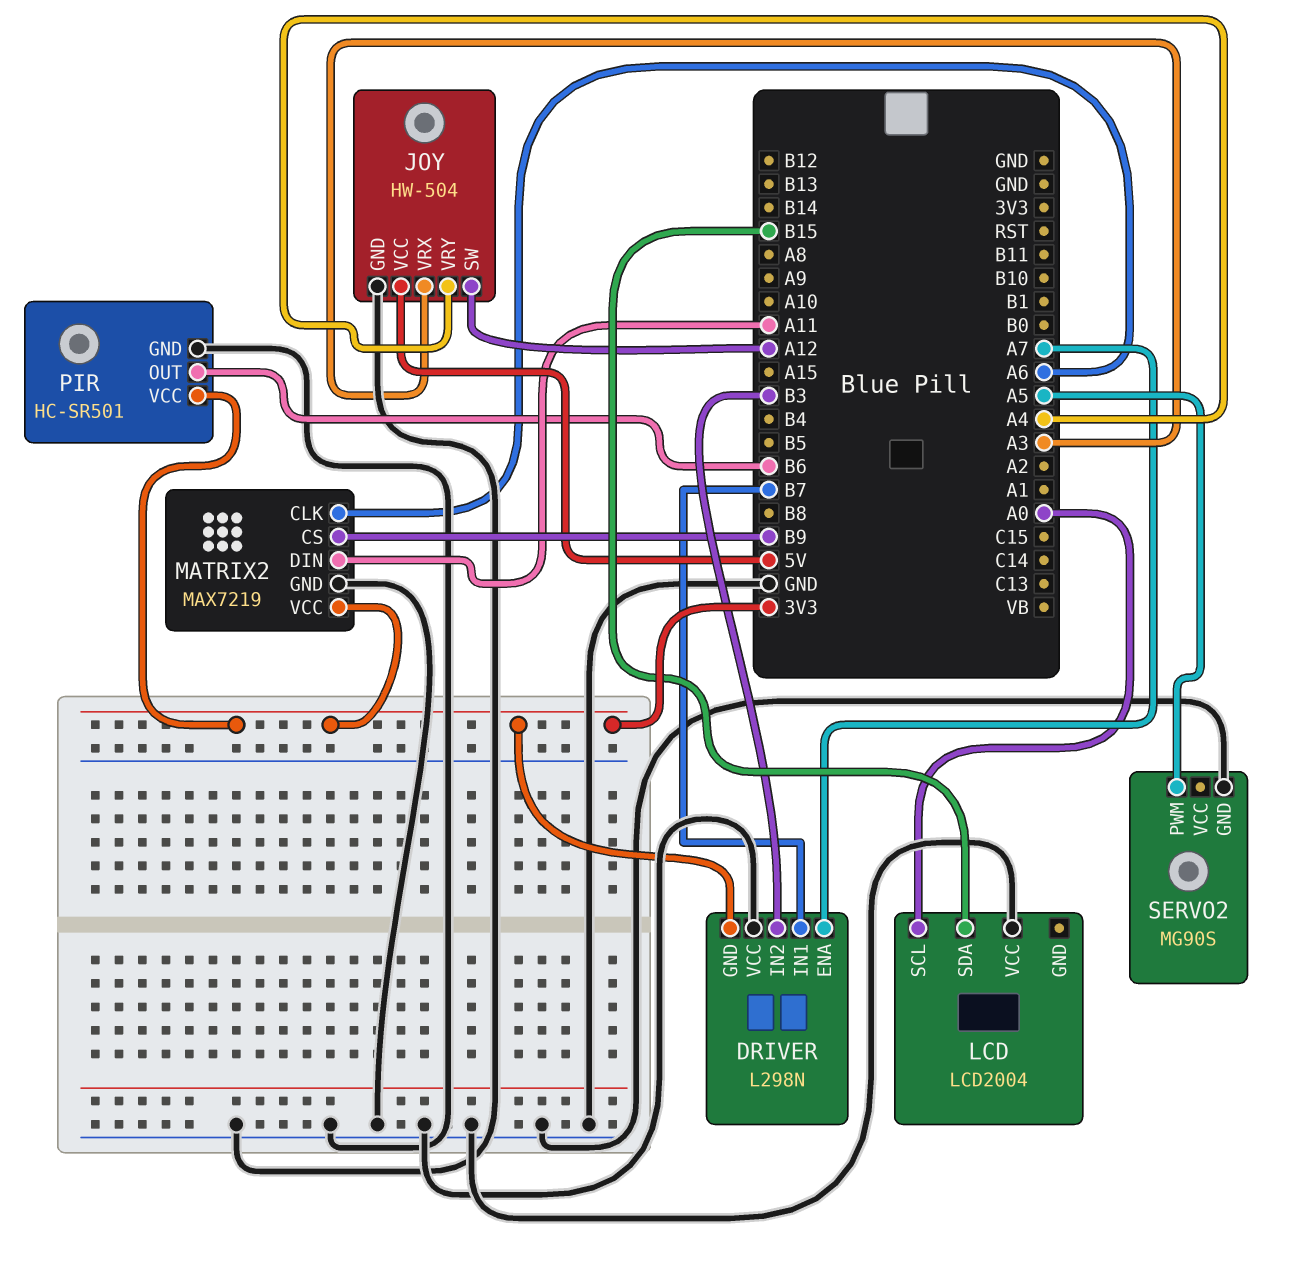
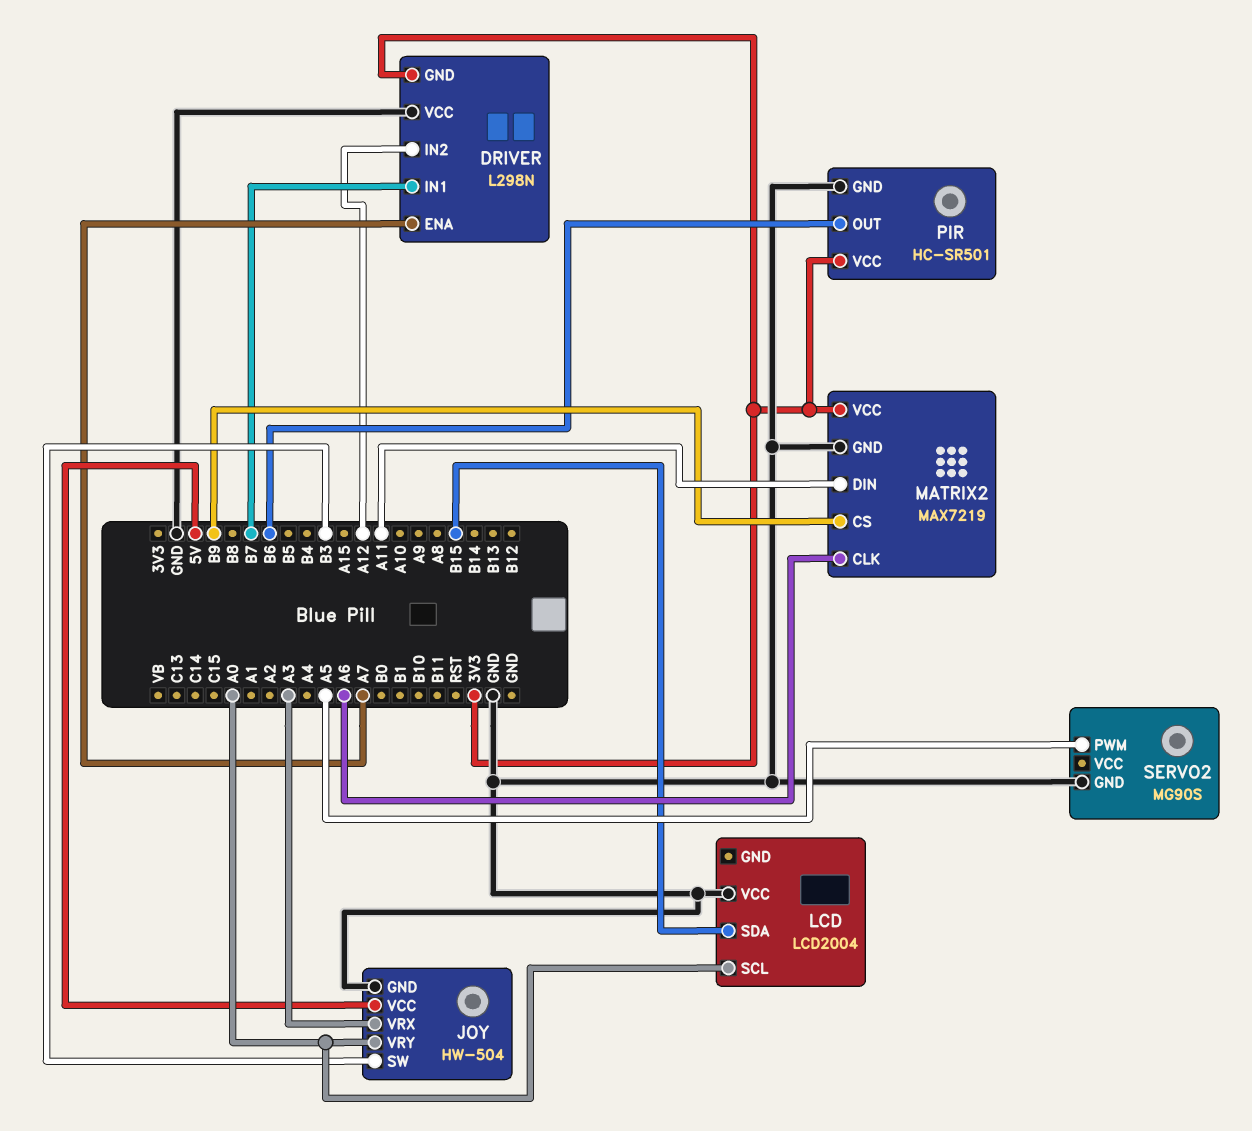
DRIVER pin IN2: B3 -> A12
JOY pin SW: A12 -> B3
JOY pin VRY: A4 -> A0

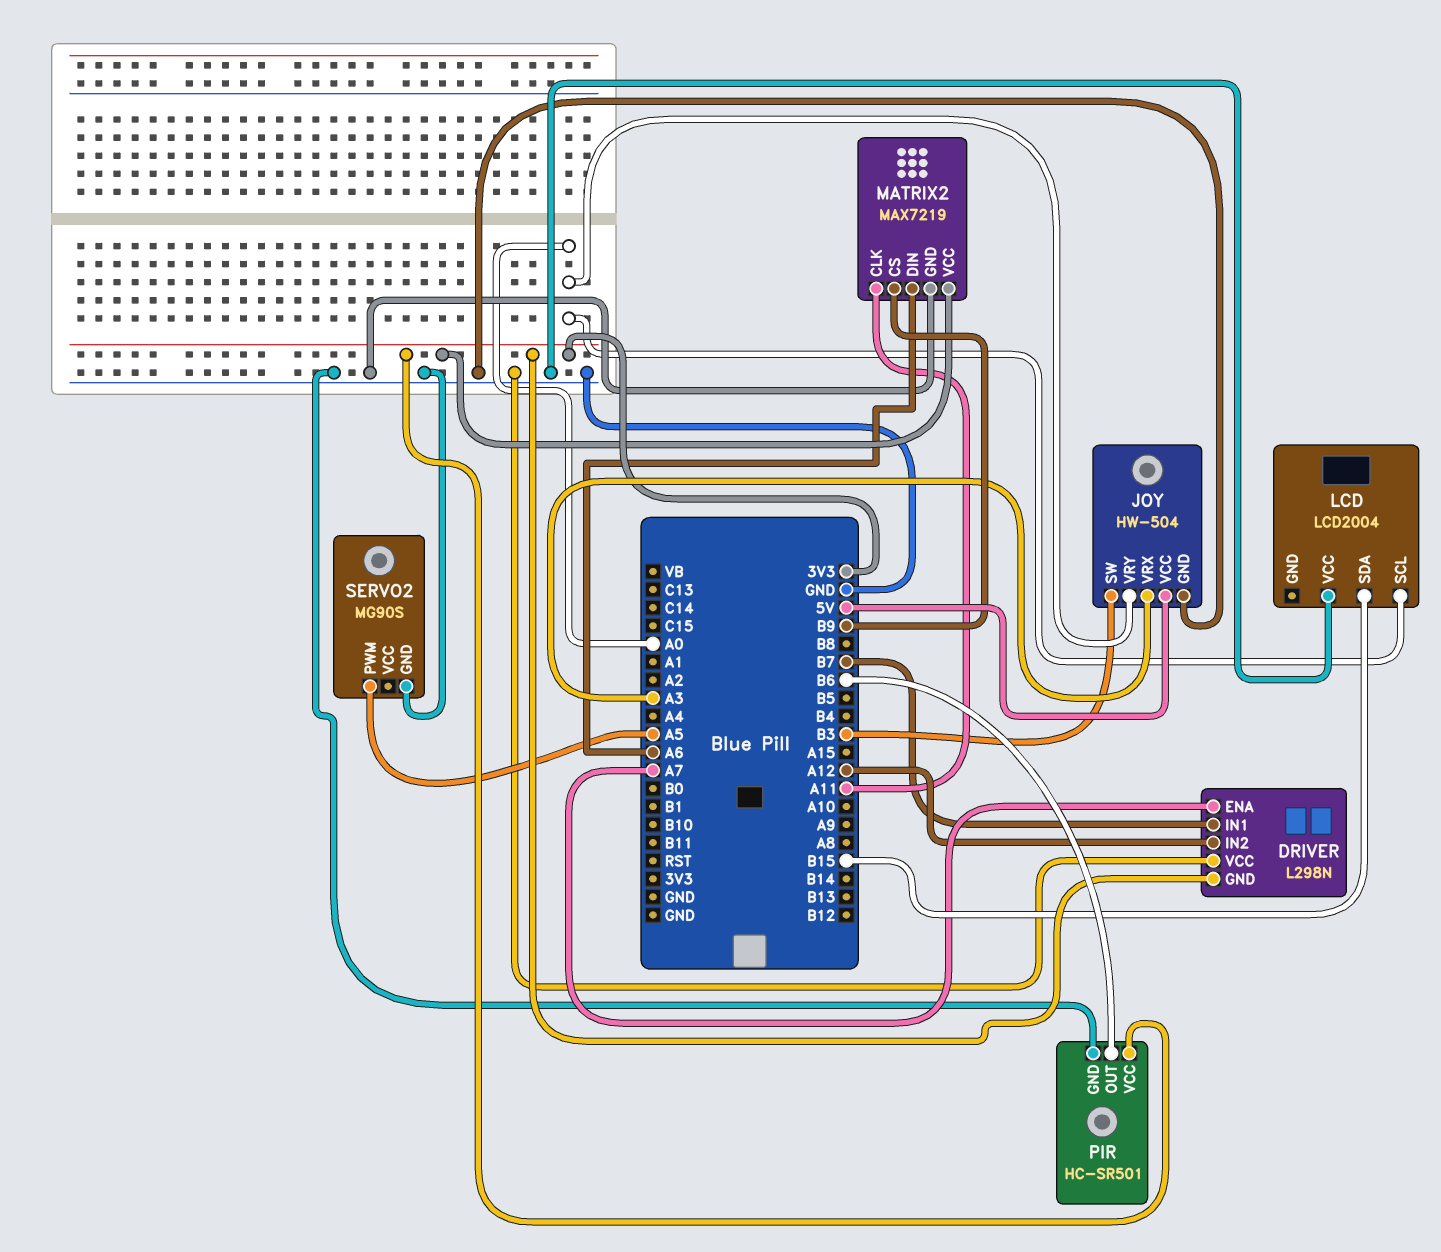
MATRIX2 pin CLK: A6 -> A11
MATRIX2 pin DIN: A11 -> A6

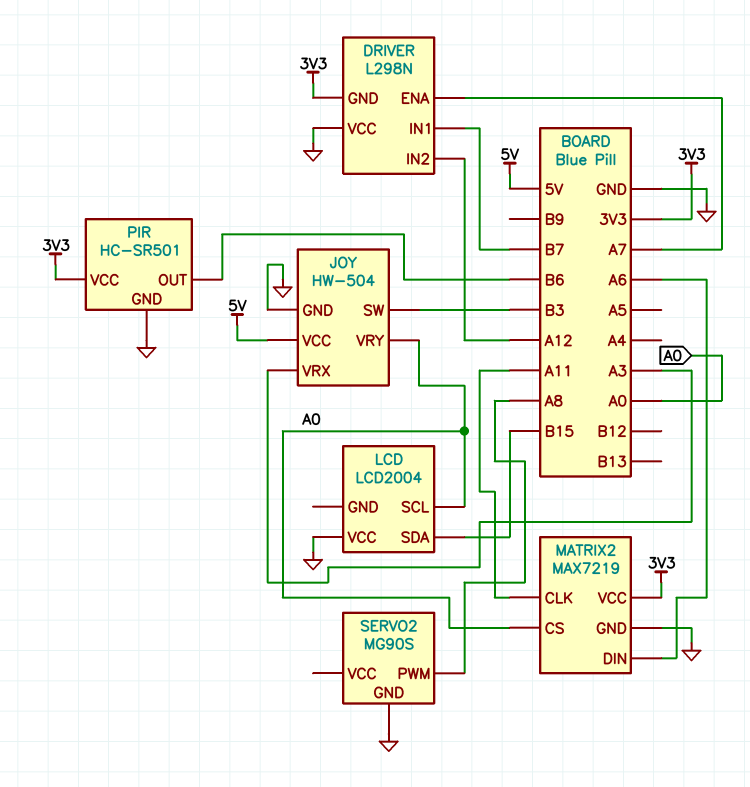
MATRIX2 pin CS: B9 -> A0
SERVO2 pin PWM: A5 -> A8

